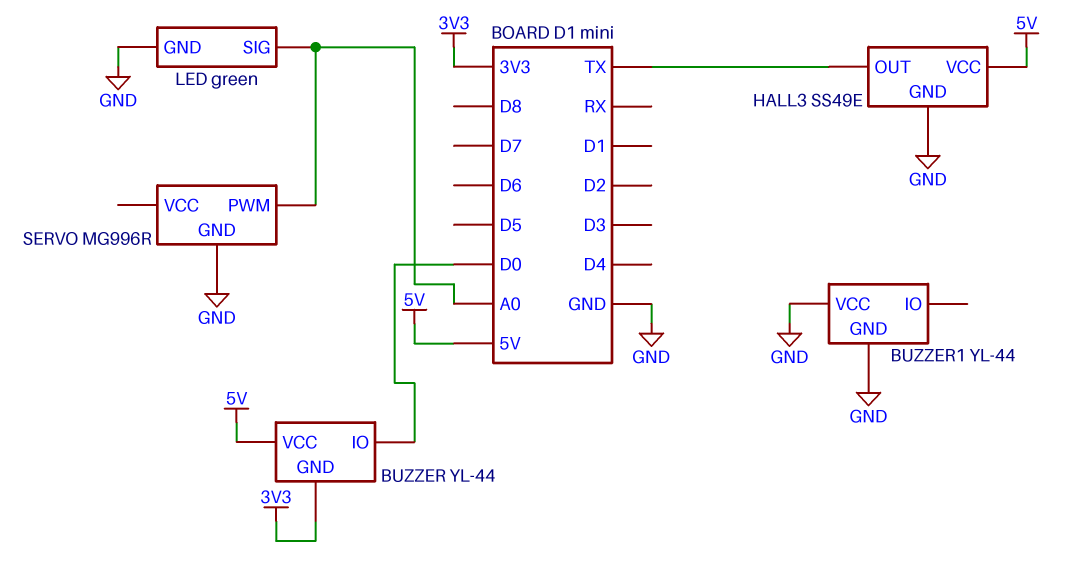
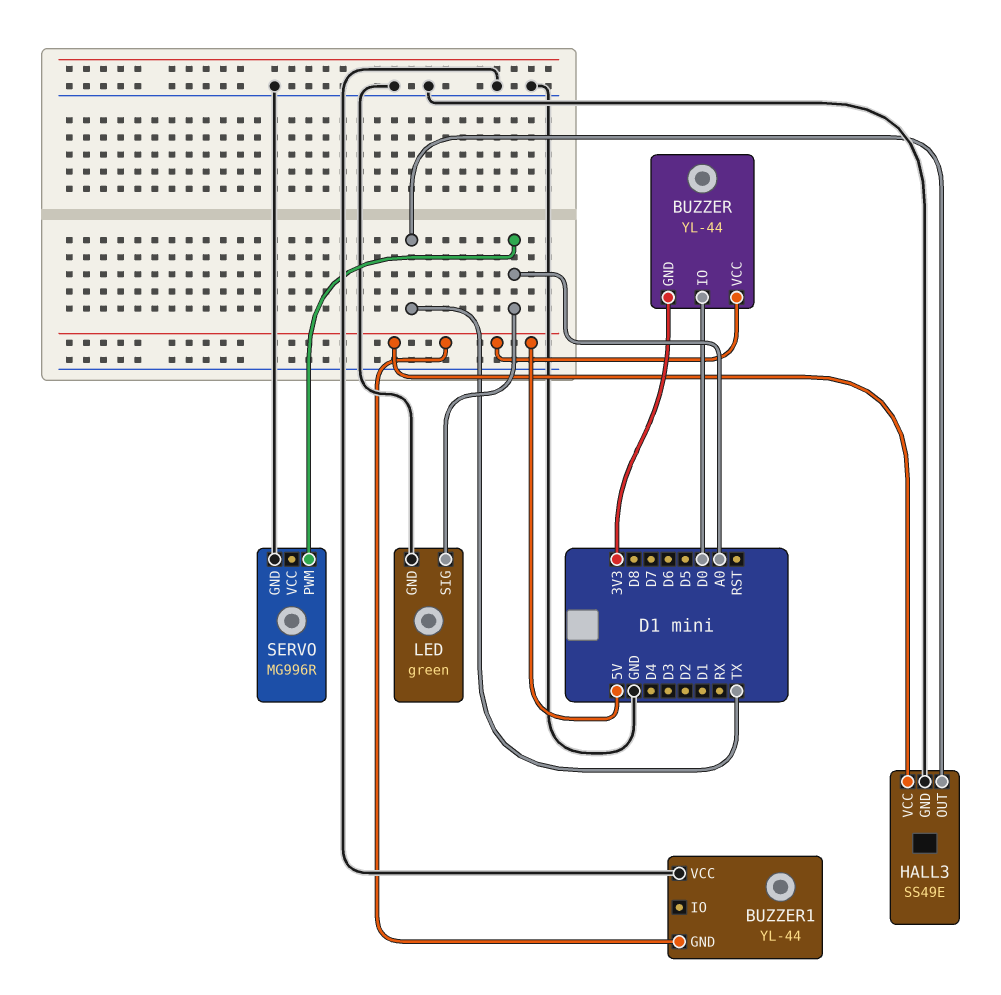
BUZZER1 pin GND: GND -> 5V

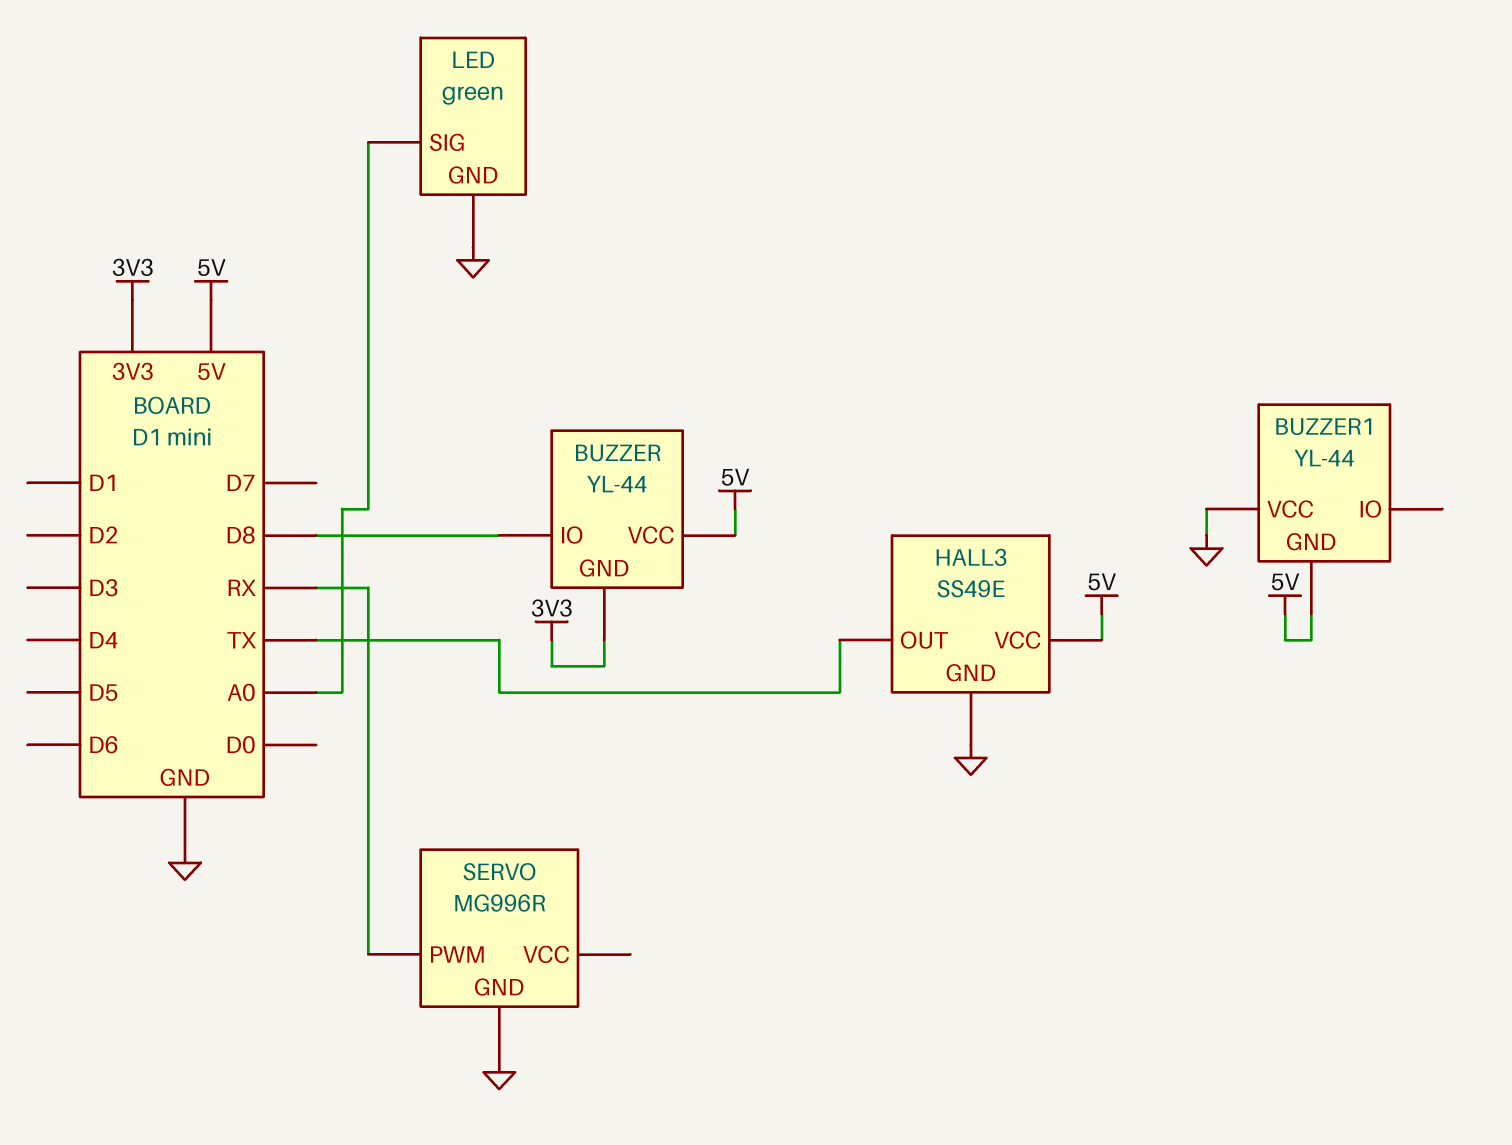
BUZZER pin IO: D0 -> D8
SERVO pin PWM: A0 -> RX

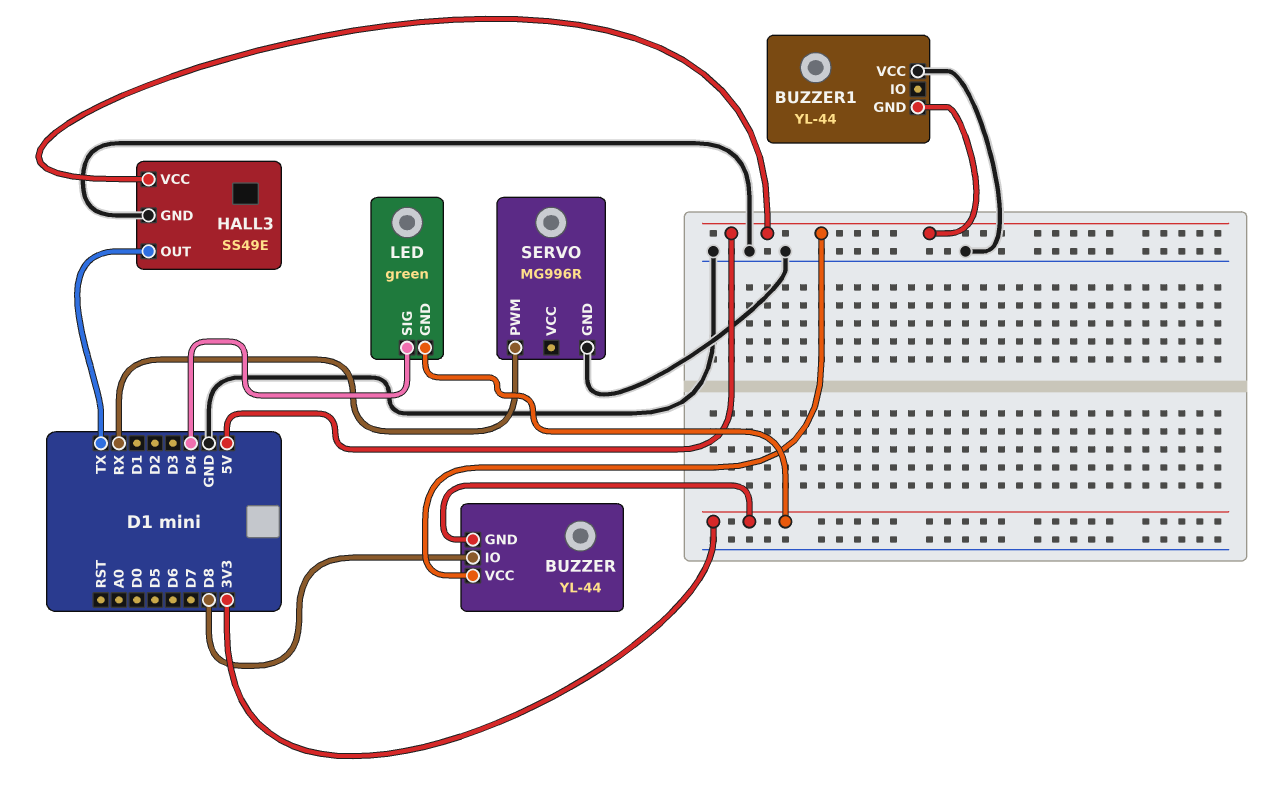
LED pin GND: GND -> 3V3
LED pin SIG: A0 -> D4

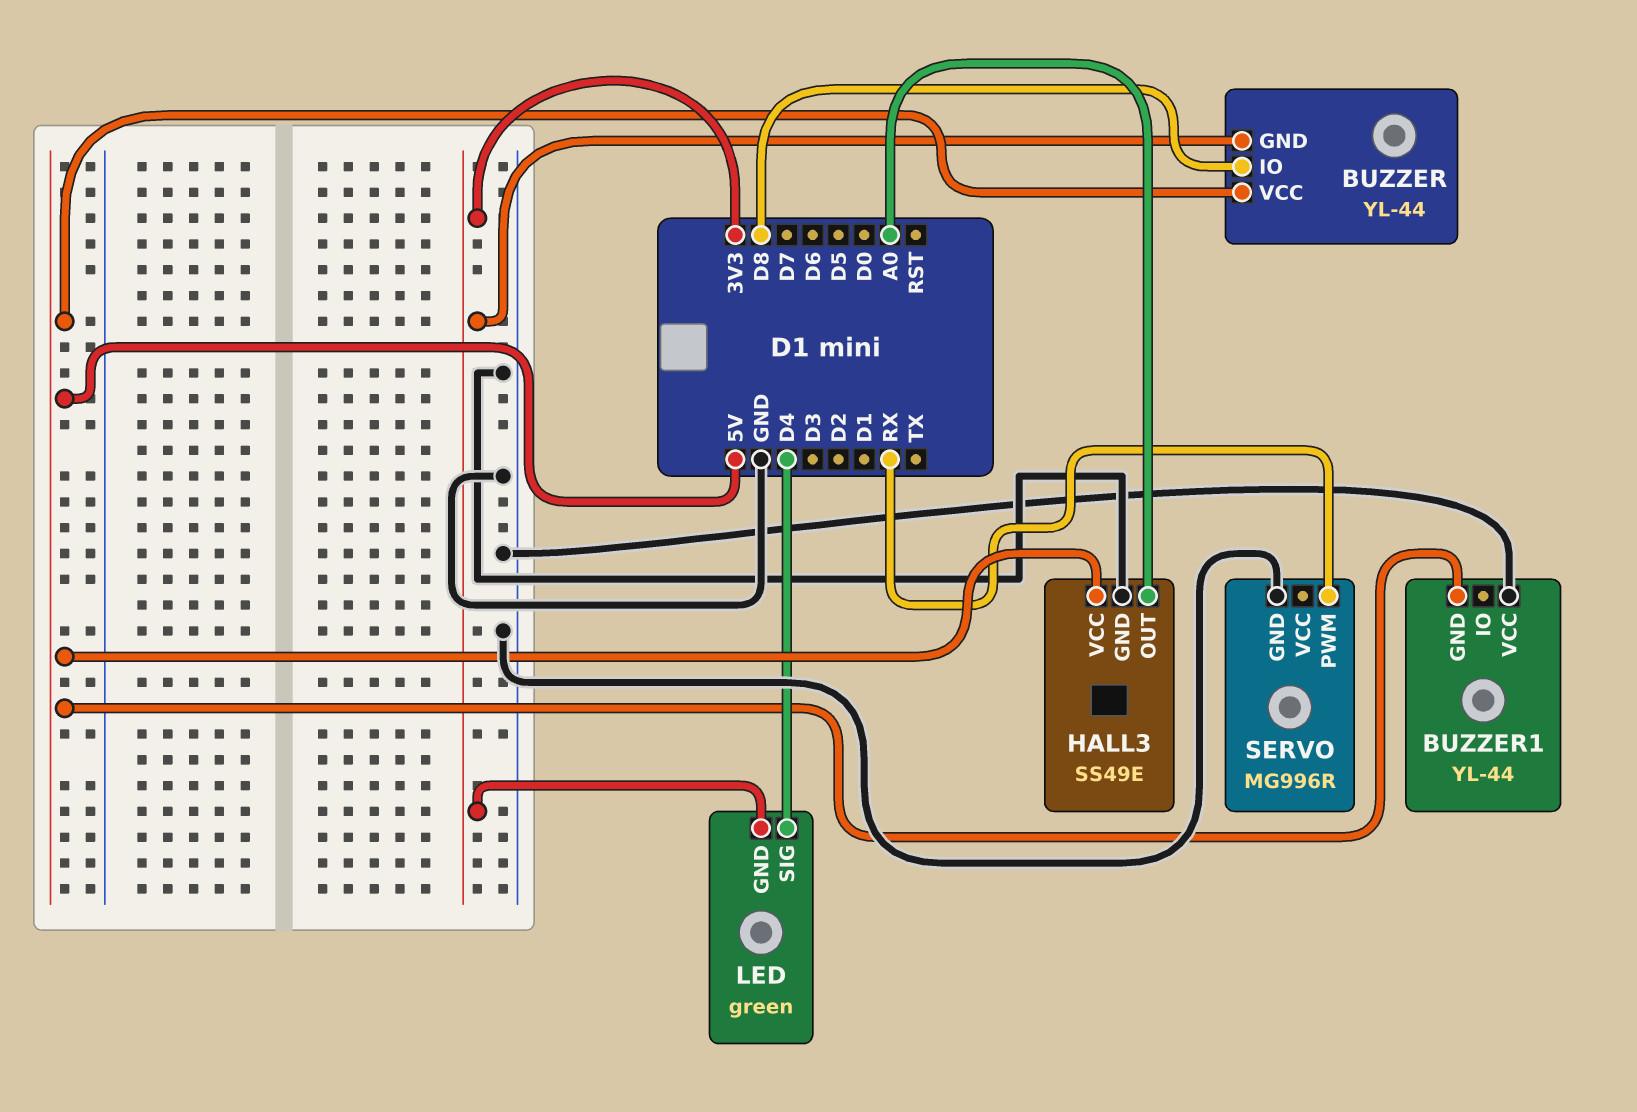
HALL3 pin OUT: TX -> A0

